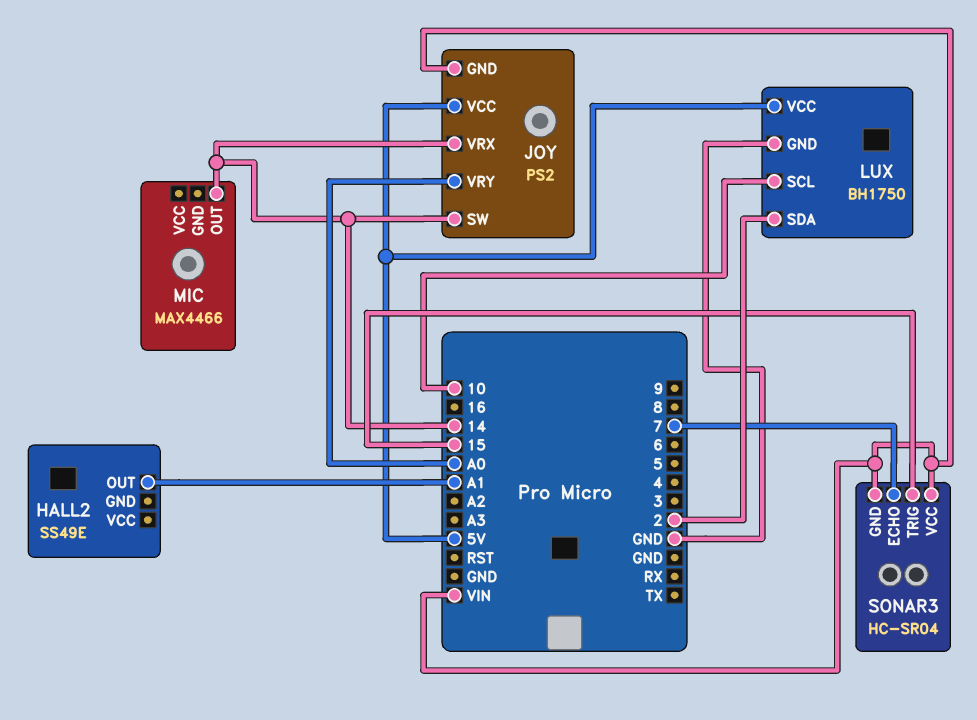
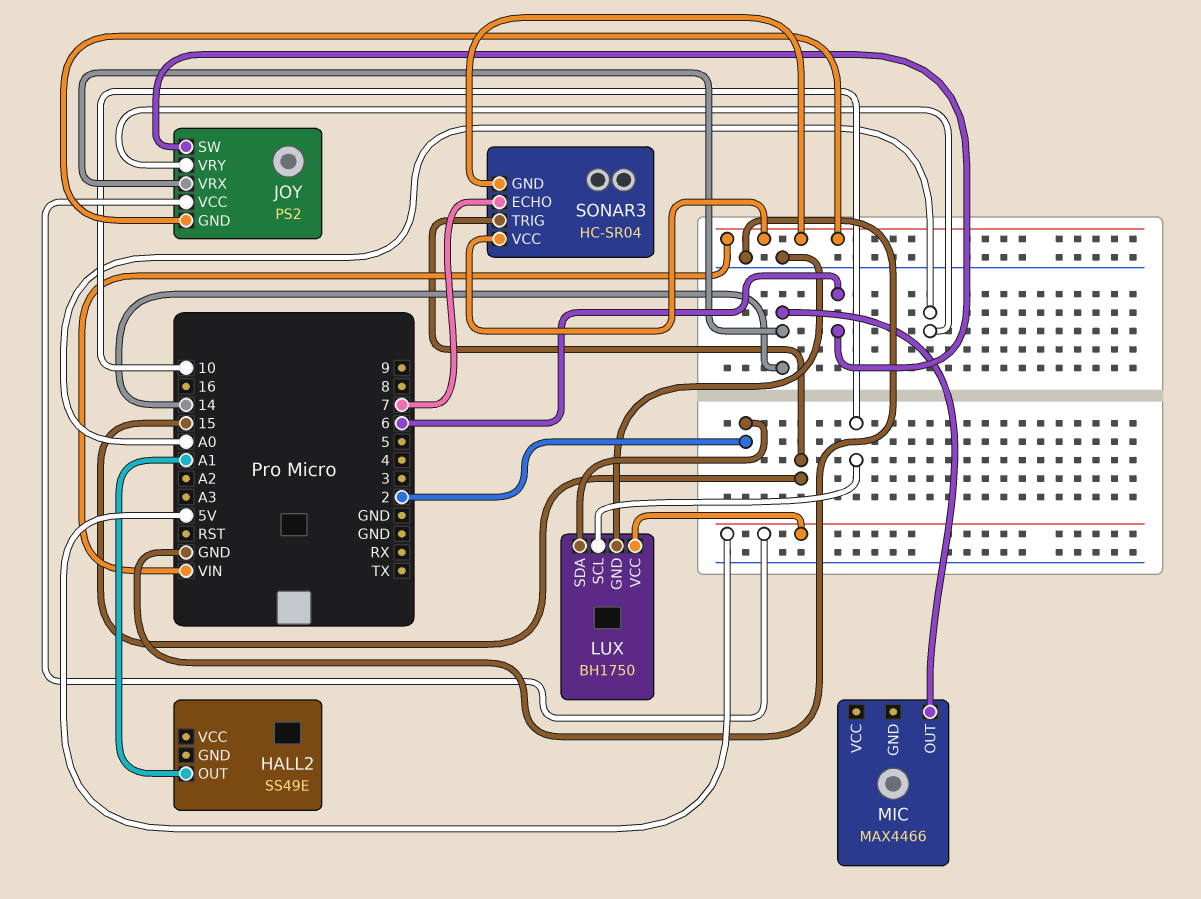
JOY pin SW: 14 -> 6

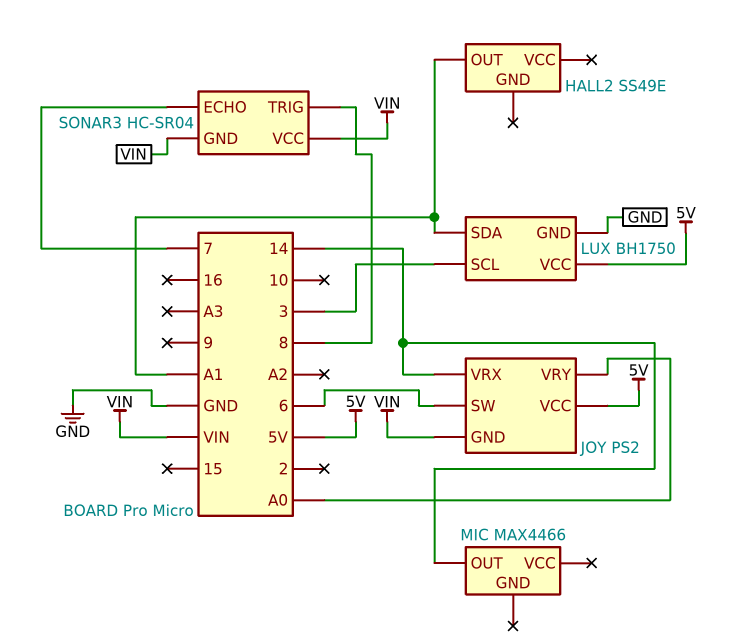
LUX pin SCL: 10 -> 3
LUX pin SDA: 2 -> A1
SONAR3 pin TRIG: 15 -> 8

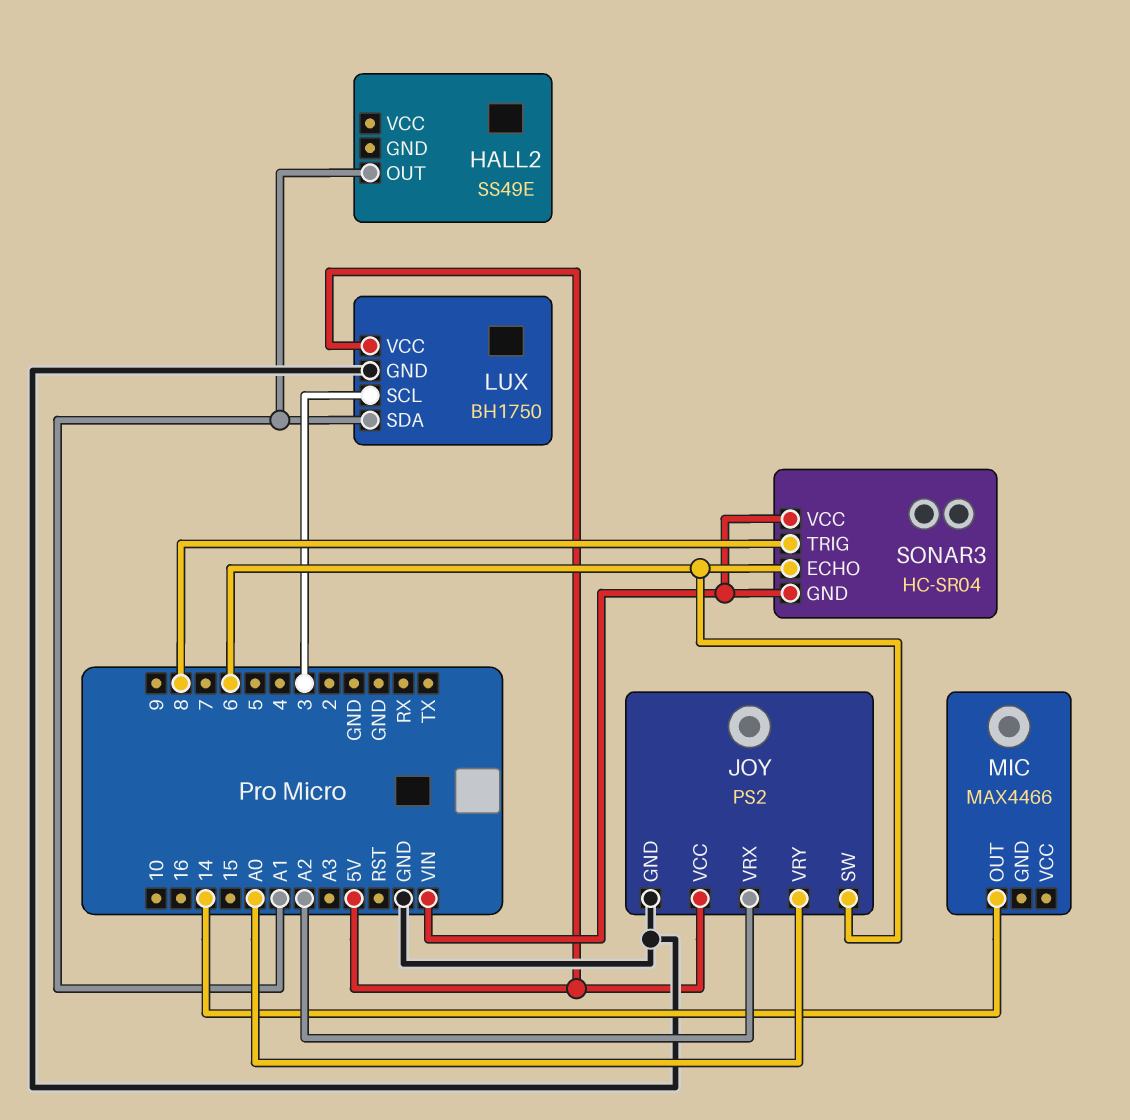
JOY pin GND: VIN -> GND
JOY pin VRX: 14 -> A2
SONAR3 pin ECHO: 7 -> 6

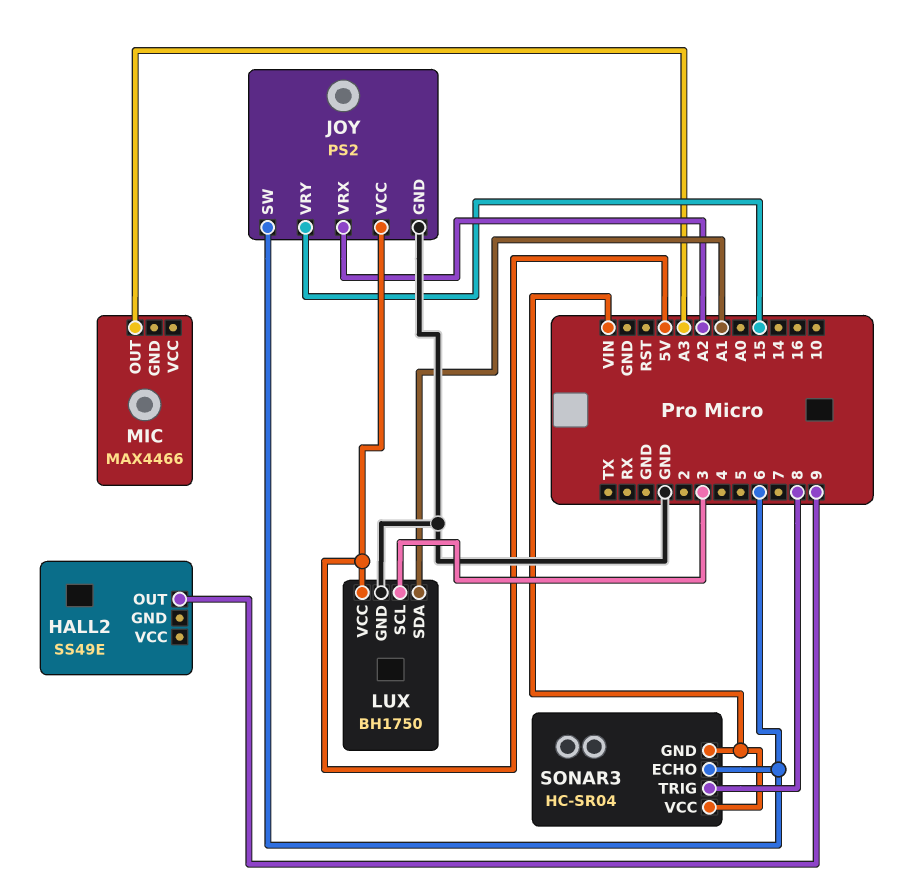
HALL2 pin OUT: A1 -> 9
JOY pin VRY: A0 -> 15
MIC pin OUT: 14 -> A3

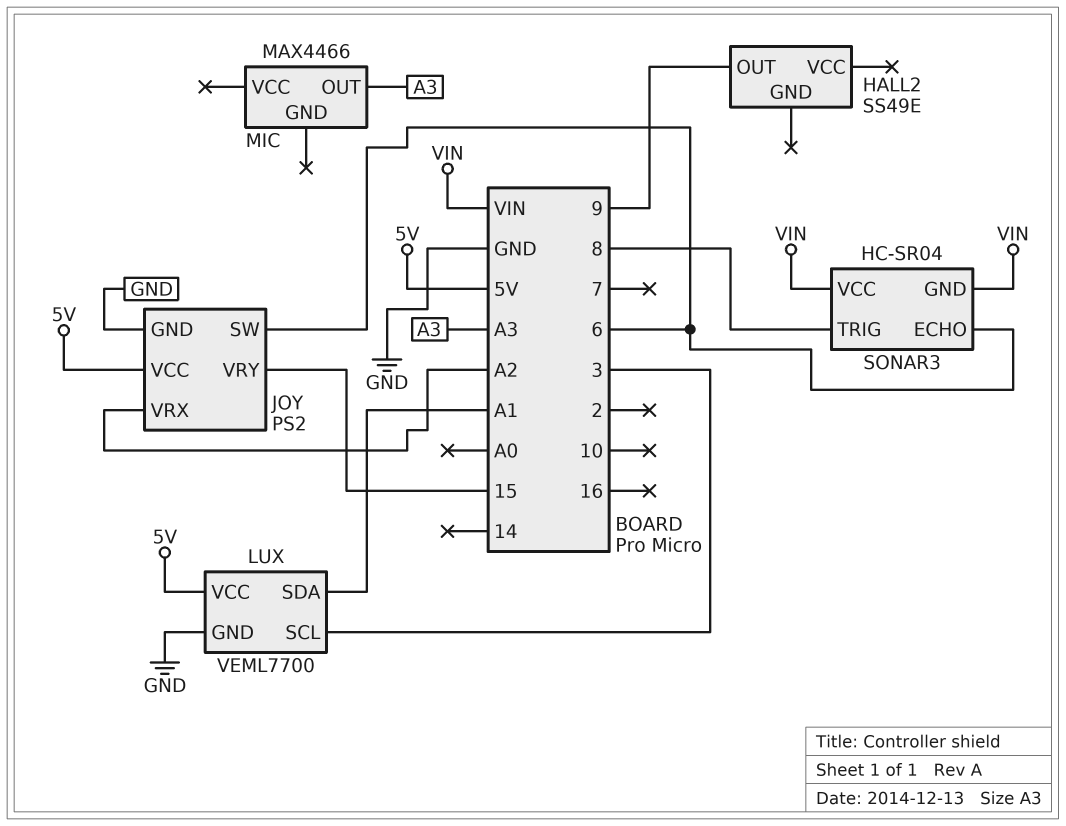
LUX: BH1750 -> VEML7700

